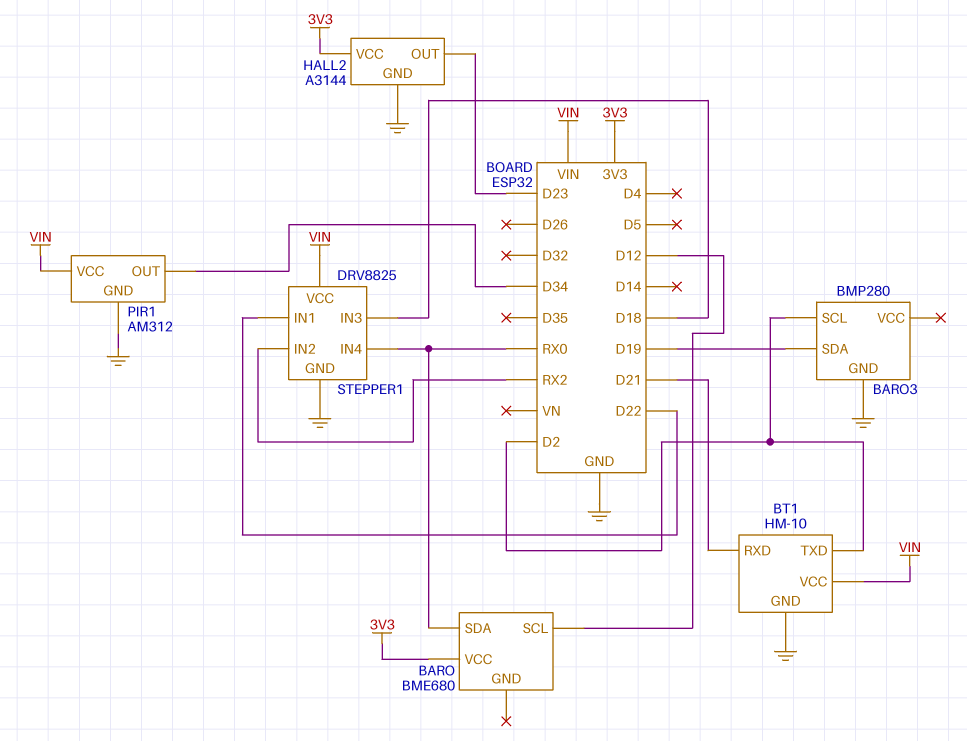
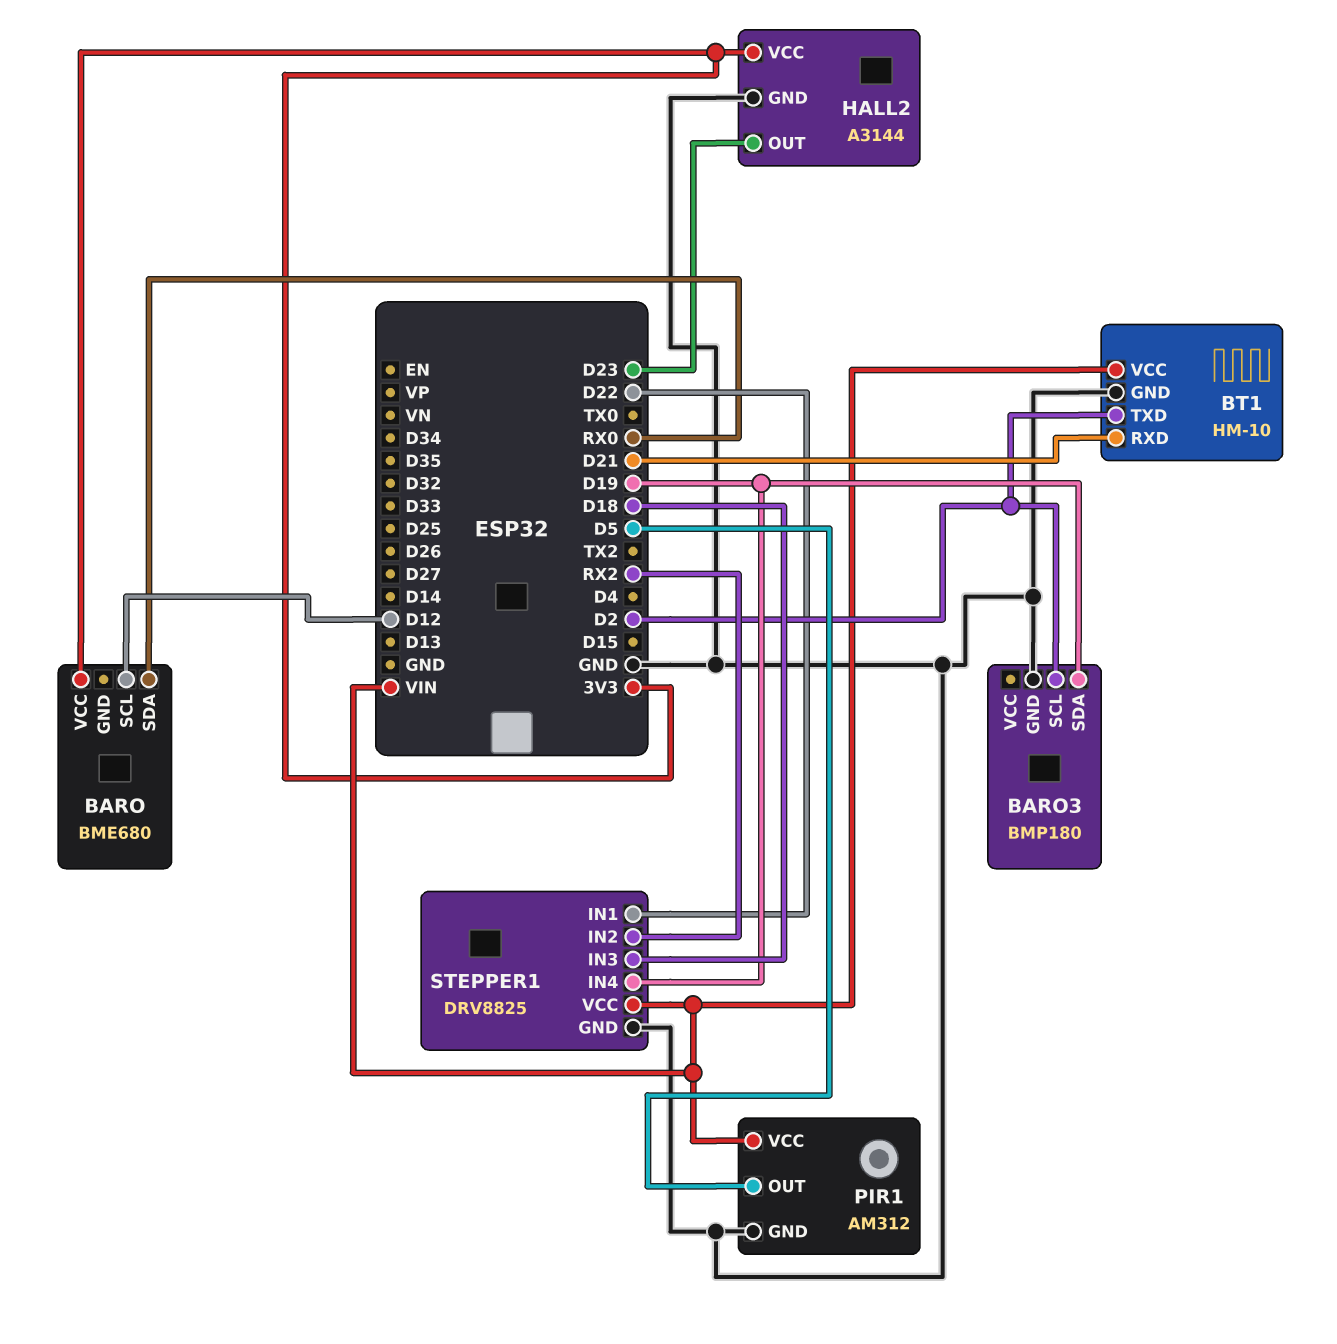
BARO3: BMP280 -> BMP180
PIR1 pin OUT: D34 -> D5
STEPPER1 pin IN4: RX0 -> D19

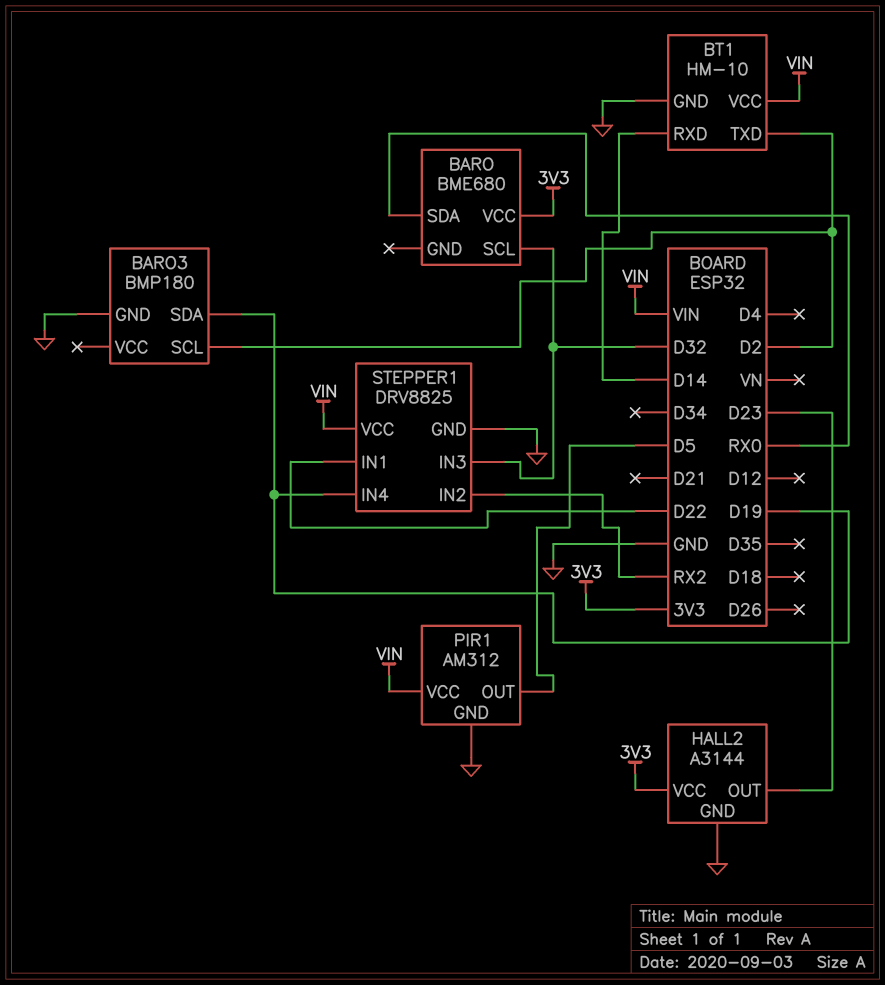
BARO pin SCL: D12 -> D32
BT1 pin RXD: D21 -> D14
STEPPER1 pin IN3: D18 -> D32

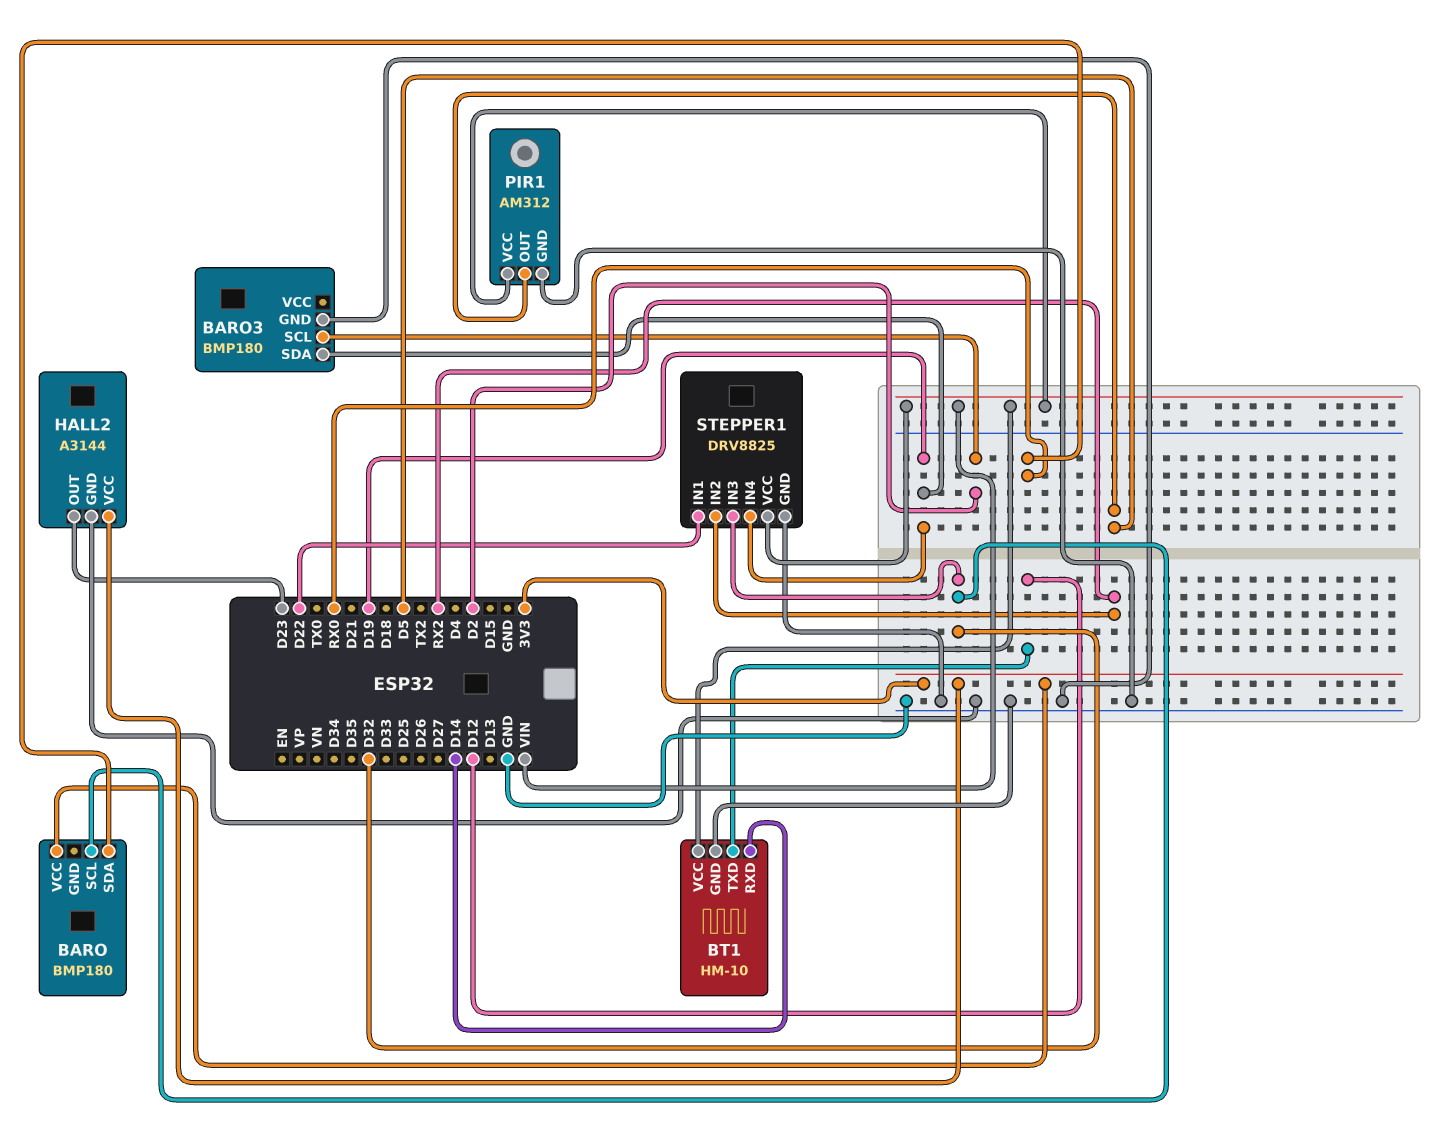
BARO: BME680 -> BMP180
BT1 pin TXD: D2 -> D12

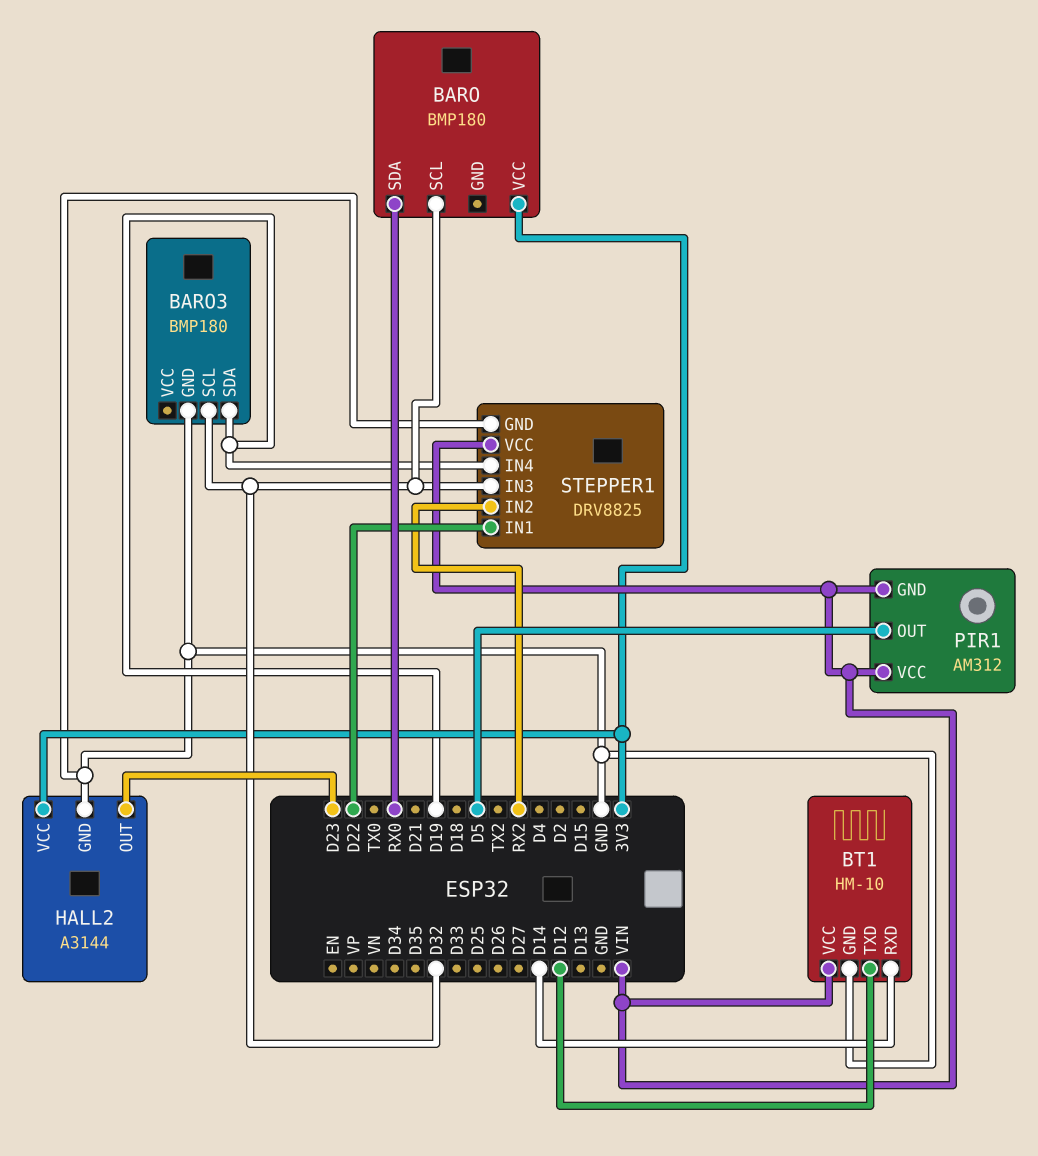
BARO3 pin SCL: D2 -> D32
PIR1 pin GND: GND -> VIN

